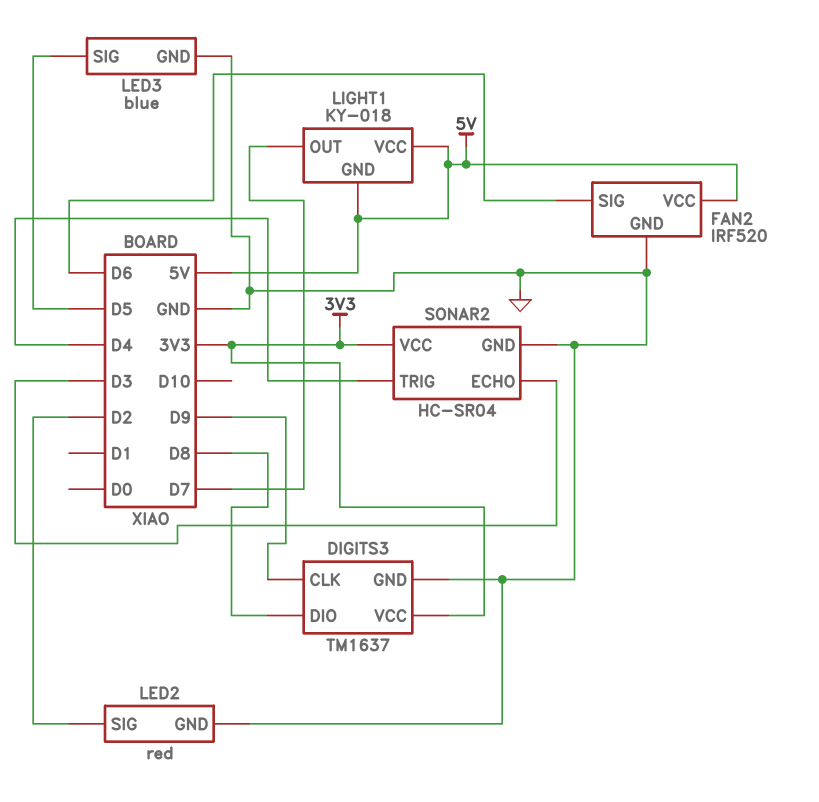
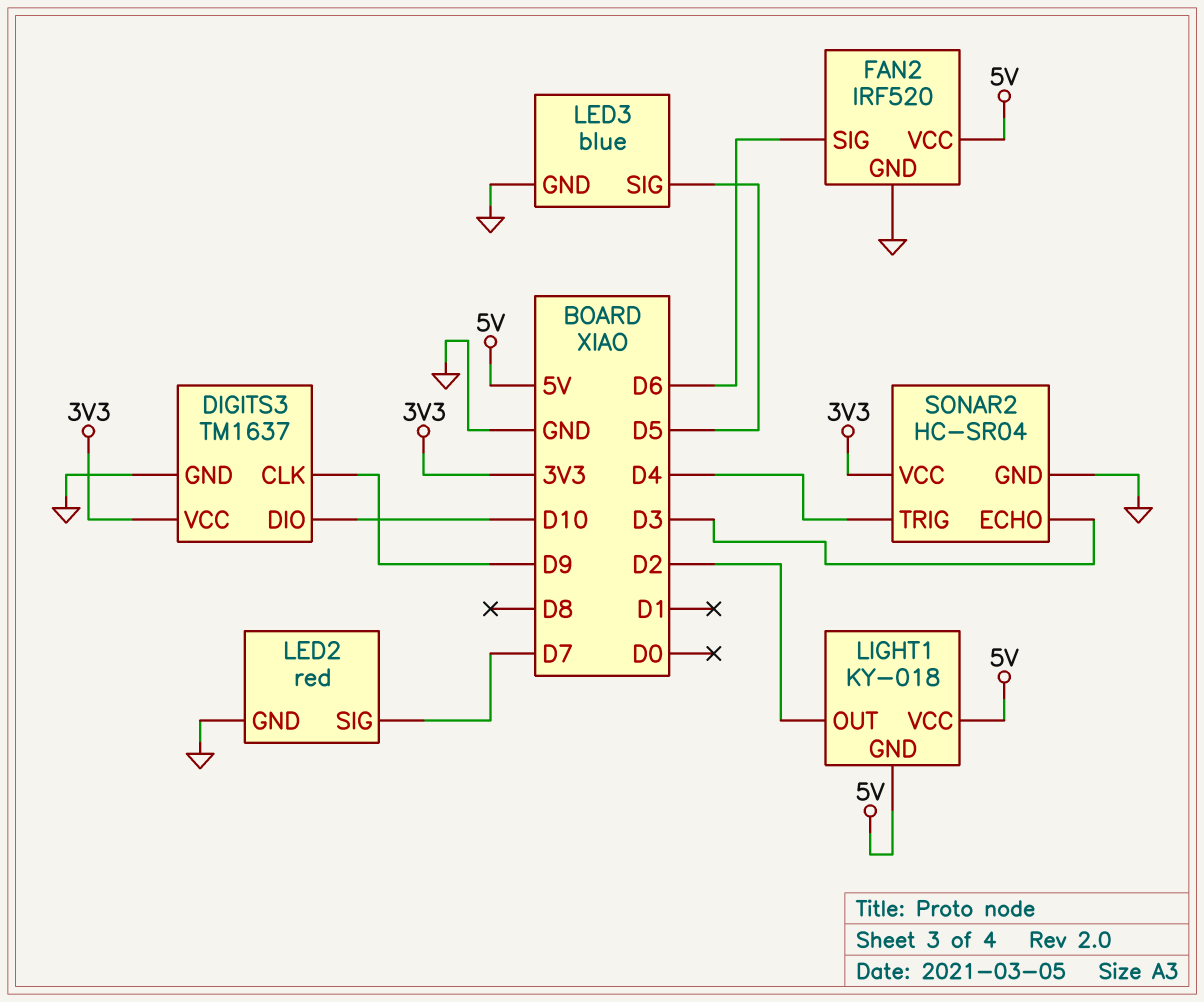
DIGITS3 pin DIO: D8 -> D10
LED2 pin SIG: D2 -> D7
LIGHT1 pin OUT: D7 -> D2

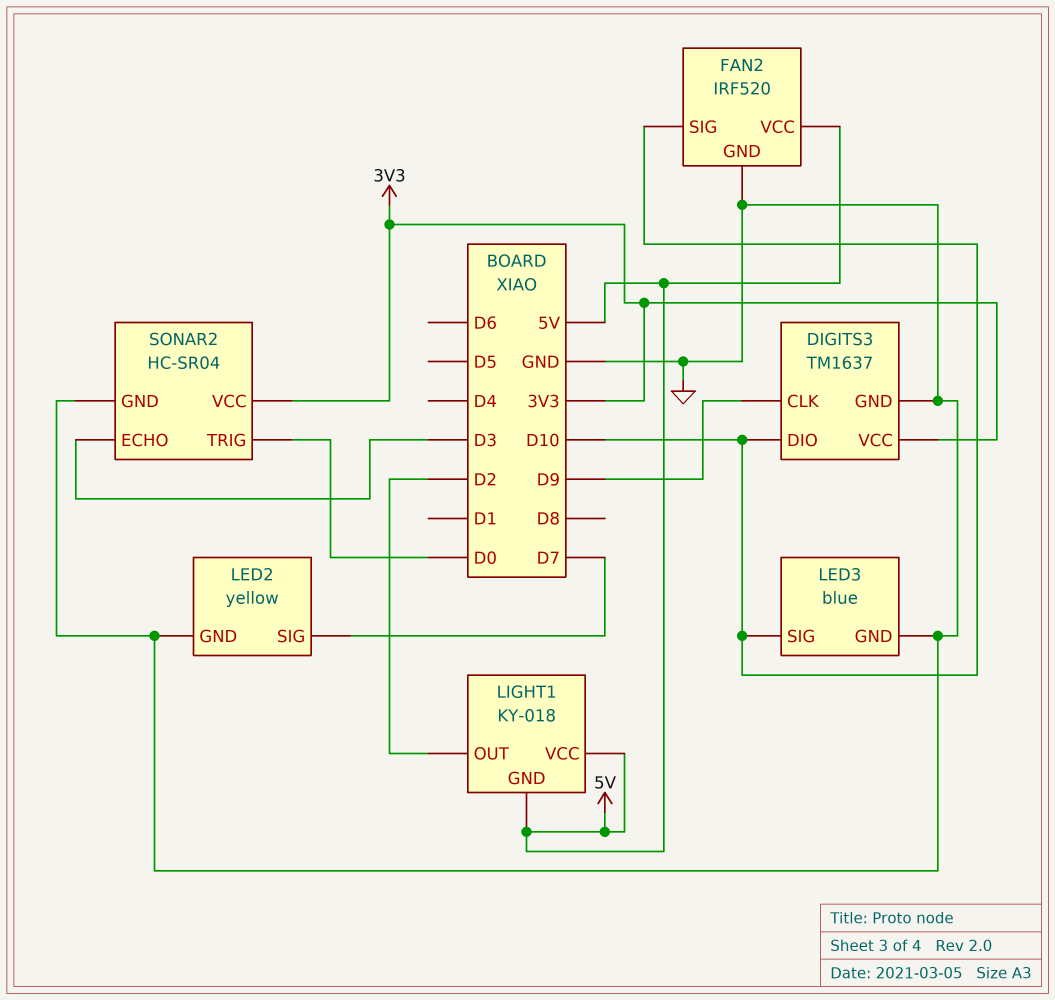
FAN2 pin SIG: D6 -> D10
LED2: red -> yellow
LED3 pin SIG: D5 -> D10
SONAR2 pin TRIG: D4 -> D0

